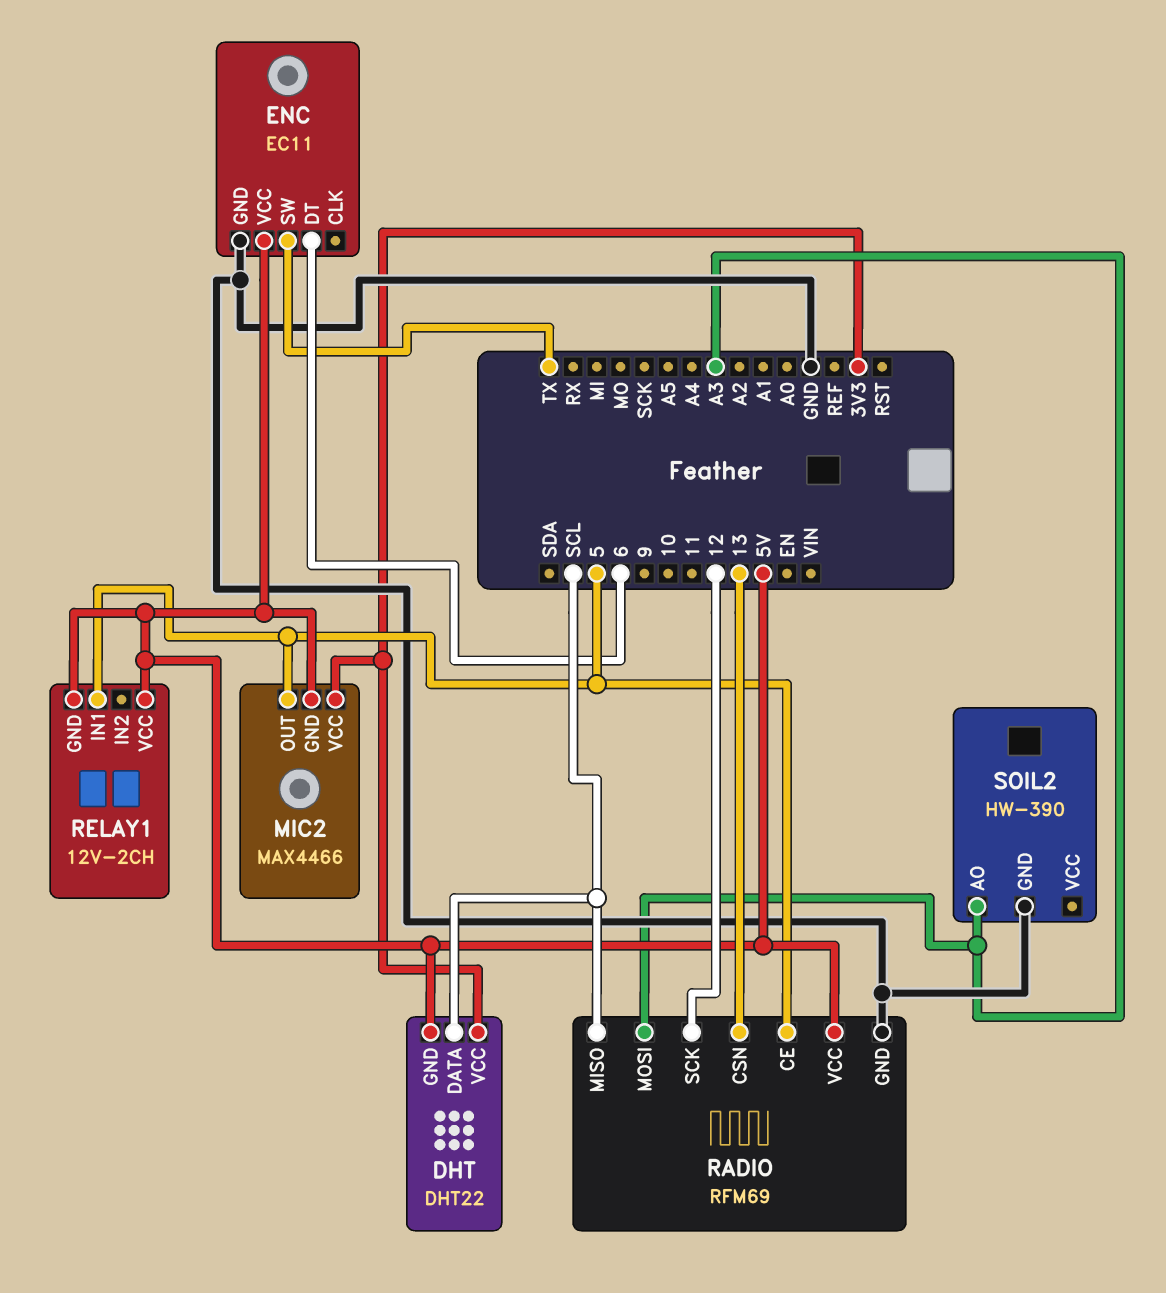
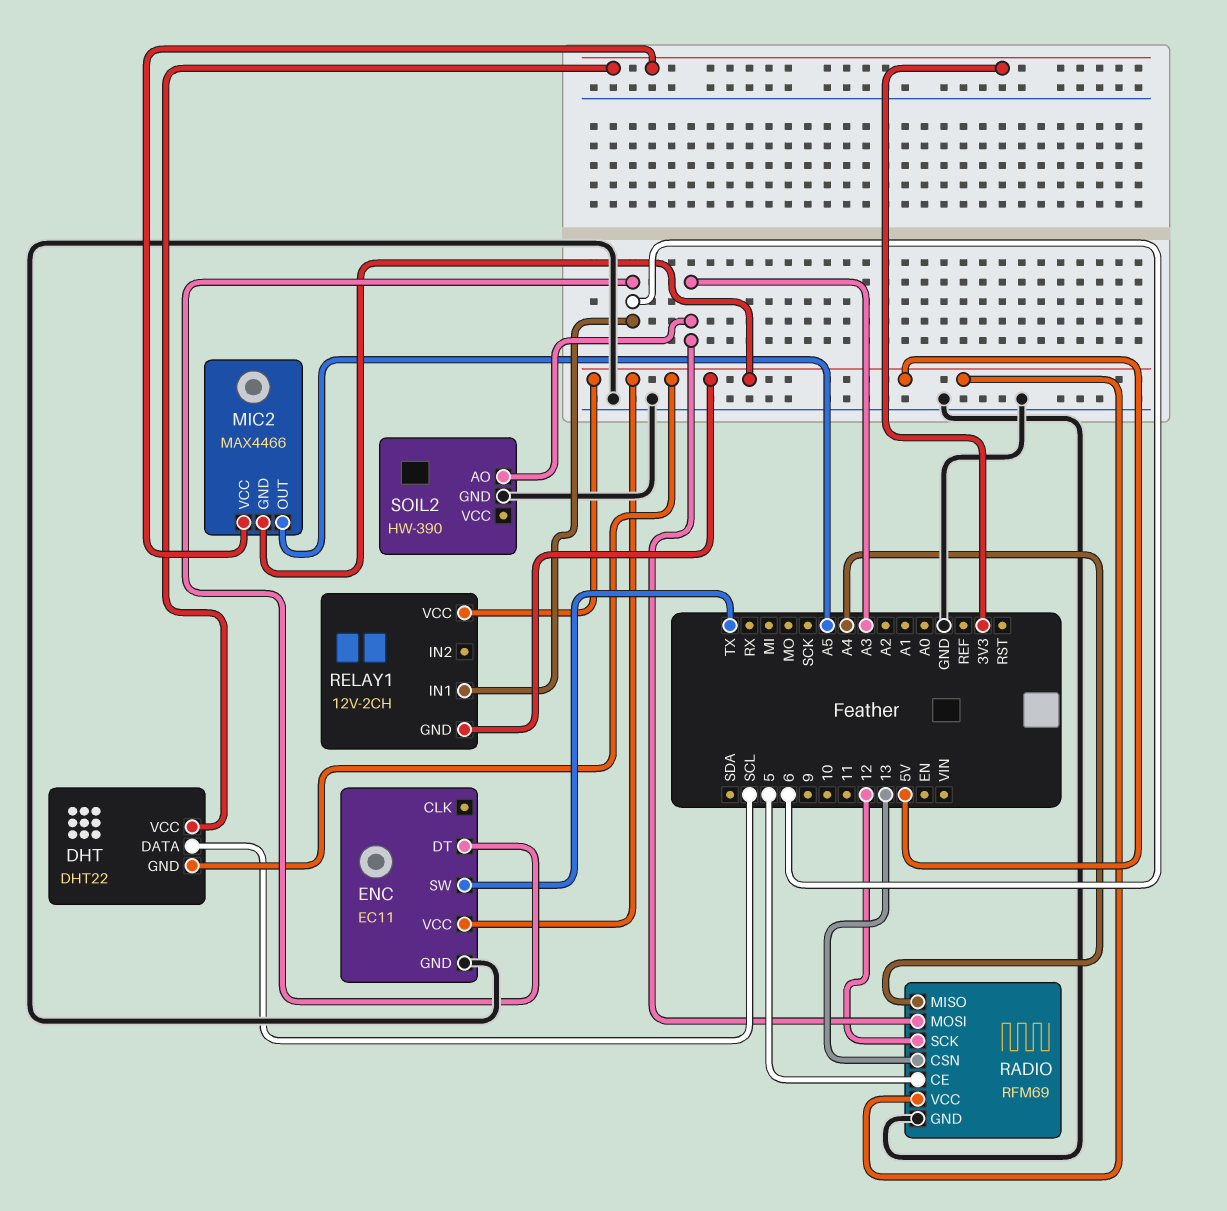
MIC2 pin OUT: 5 -> A5
RADIO pin MISO: SCL -> A4
RELAY1 pin IN1: 5 -> 6

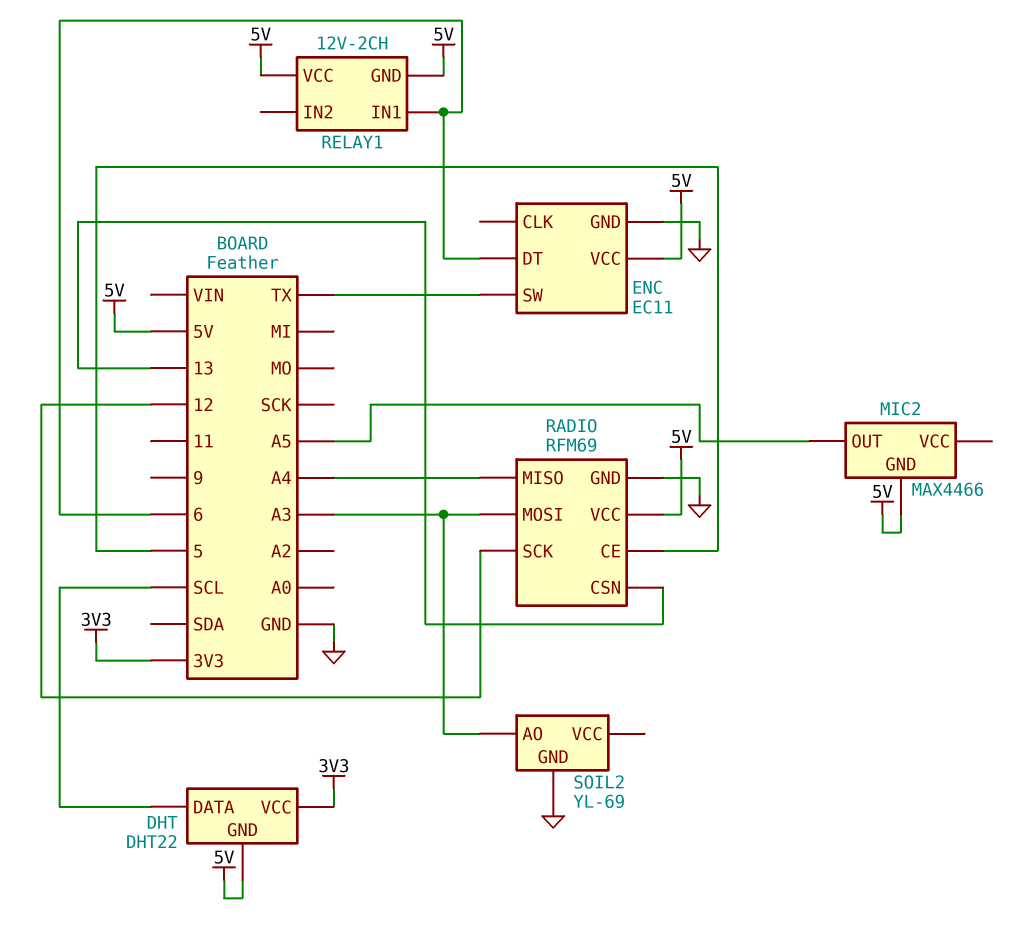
MIC2 pin VCC: 3V3 -> none
SOIL2: HW-390 -> YL-69

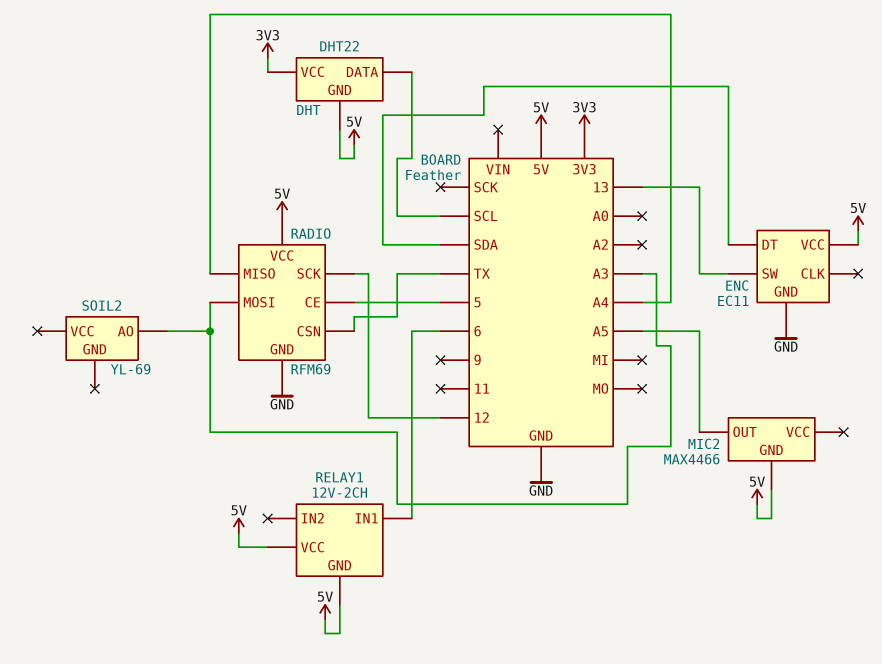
ENC pin DT: 6 -> SDA
ENC pin SW: TX -> 13
RADIO pin CSN: 13 -> TX
SOIL2 pin GND: GND -> none

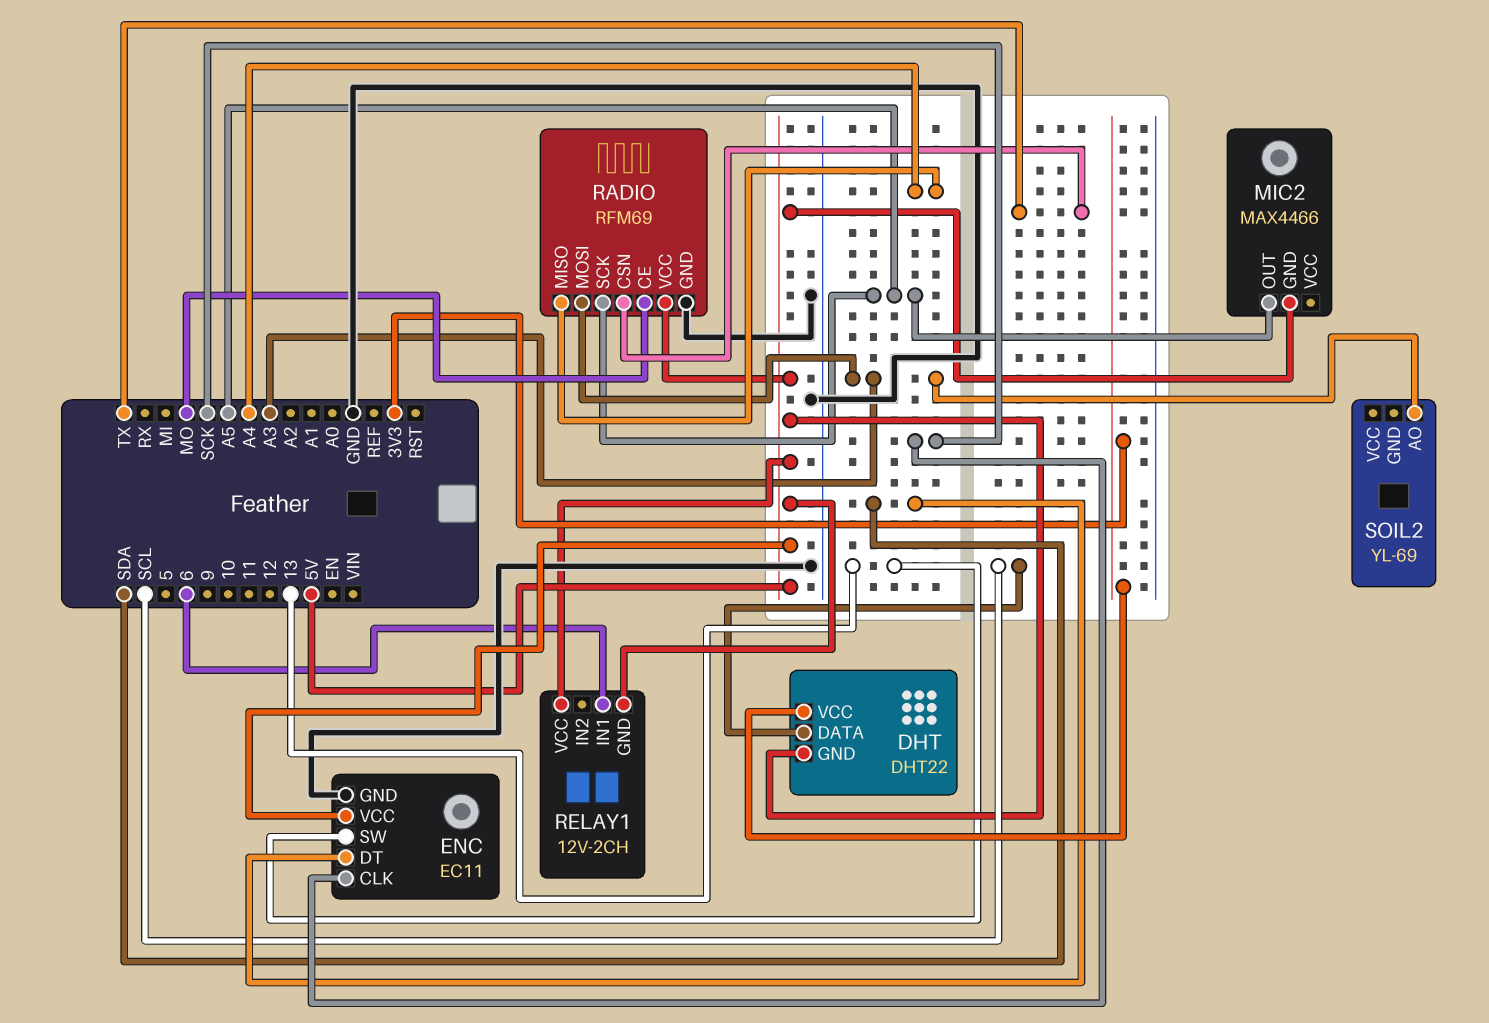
ENC pin CLK: none -> SCK
RADIO pin CE: 5 -> MO
RADIO pin SCK: 12 -> A5

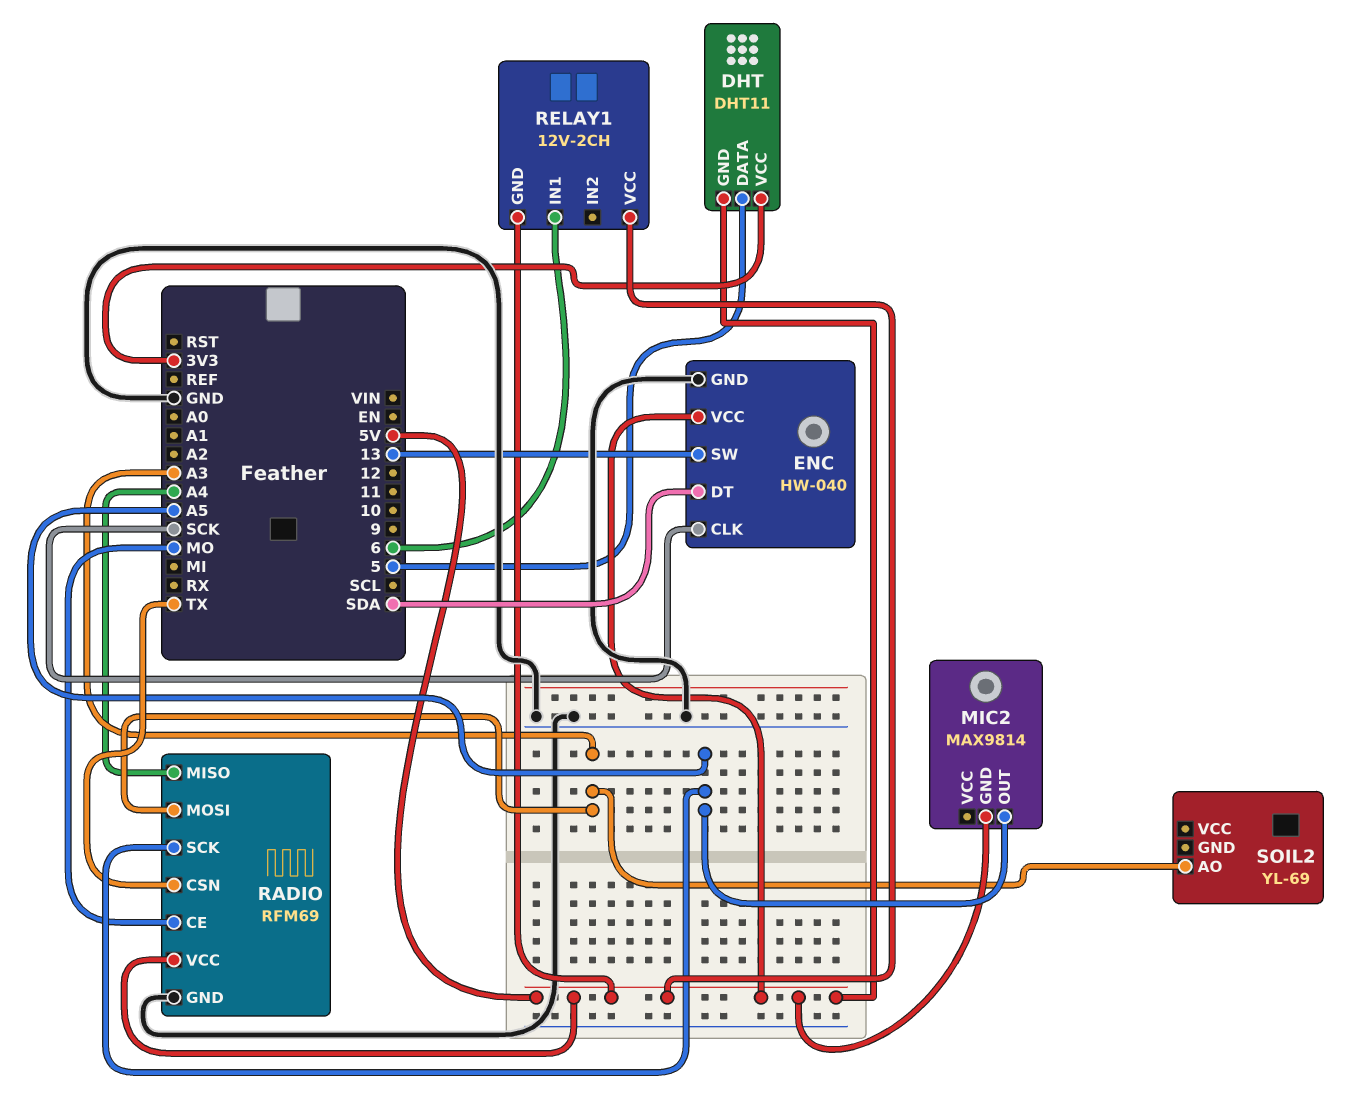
DHT: DHT22 -> DHT11
DHT pin DATA: SCL -> 5
ENC: EC11 -> HW-040
MIC2: MAX4466 -> MAX9814

